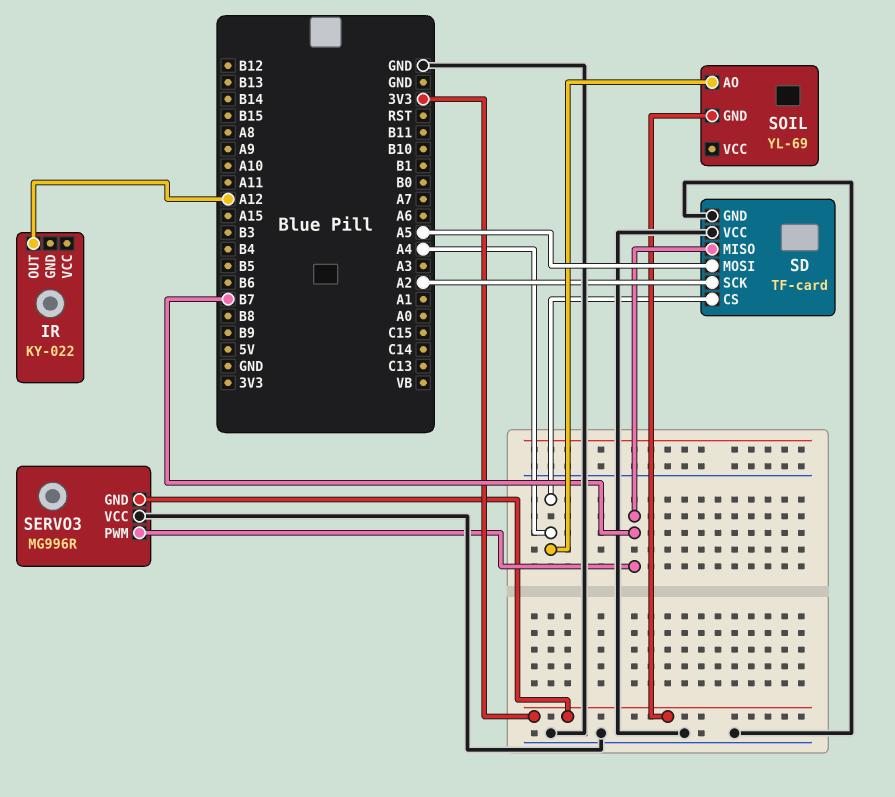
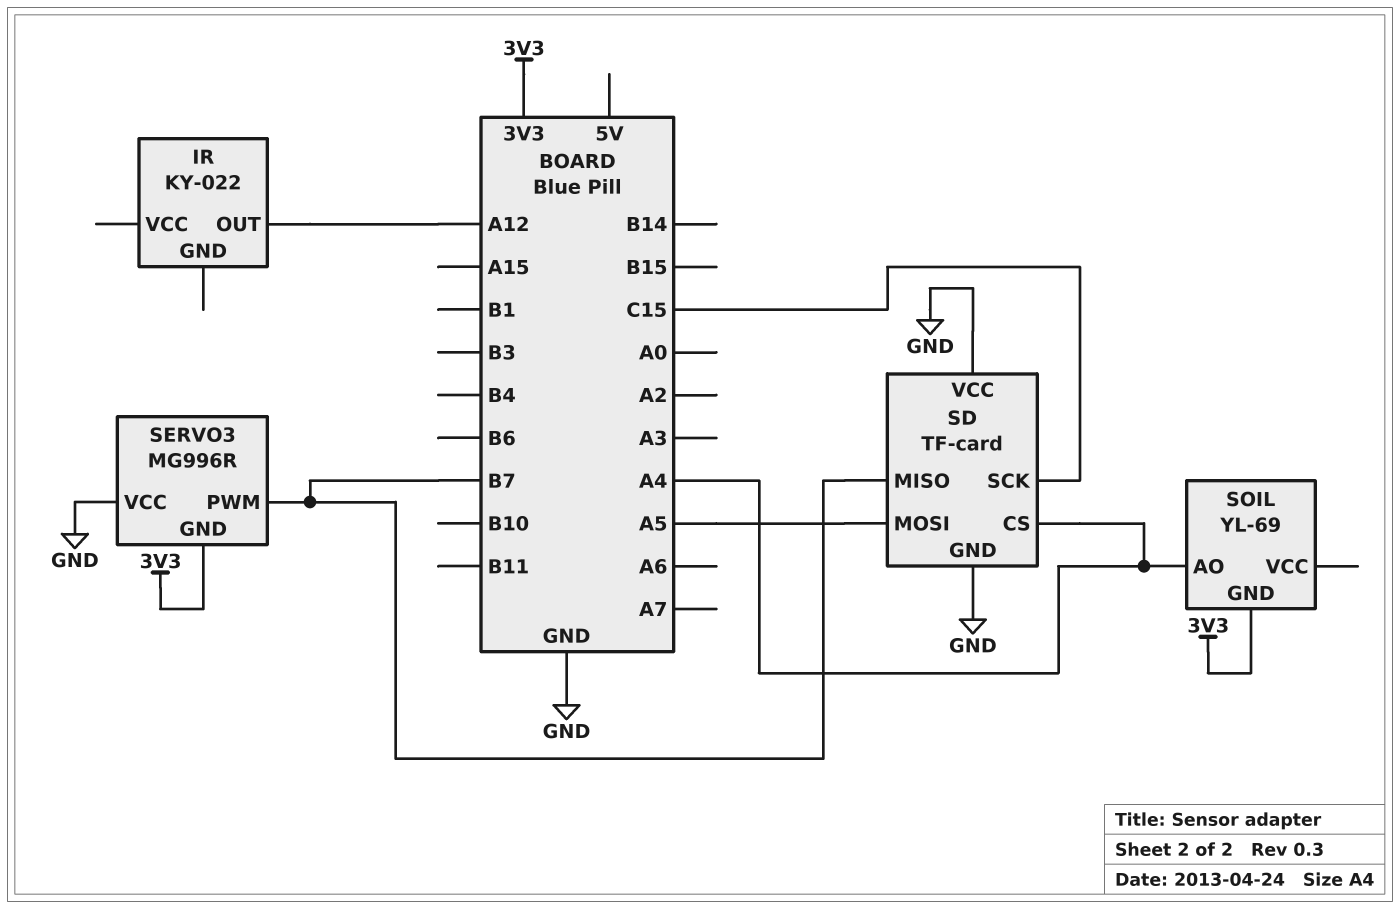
SD pin SCK: A2 -> C15

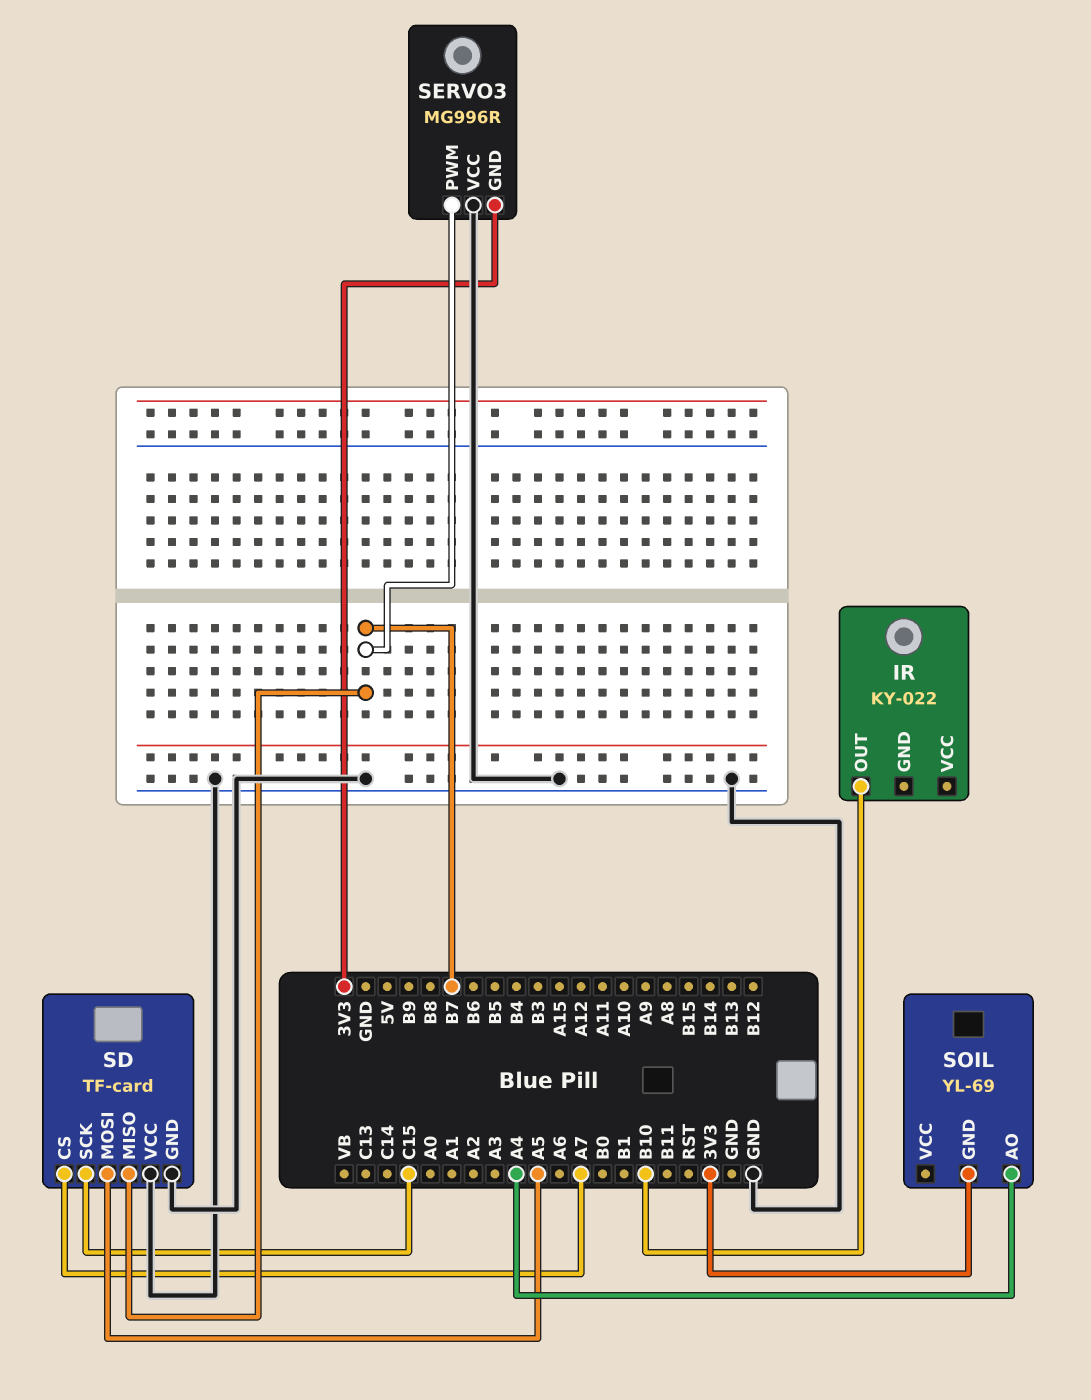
IR pin OUT: A12 -> B10
SD pin CS: A4 -> A7

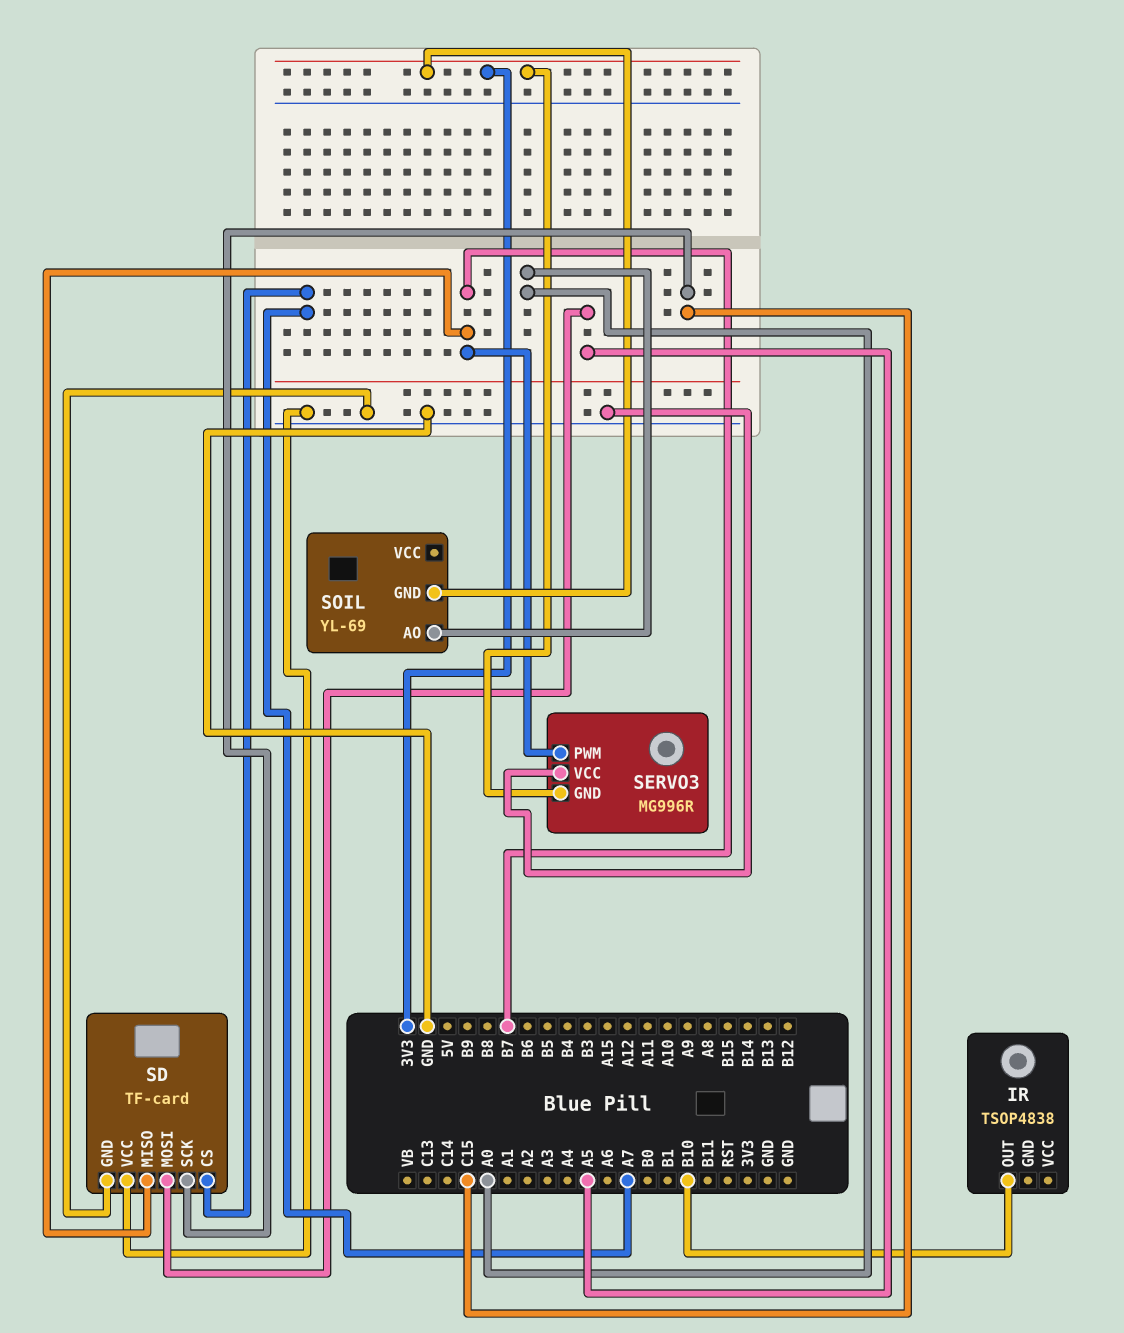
IR: KY-022 -> TSOP4838
SOIL pin AO: A4 -> A0

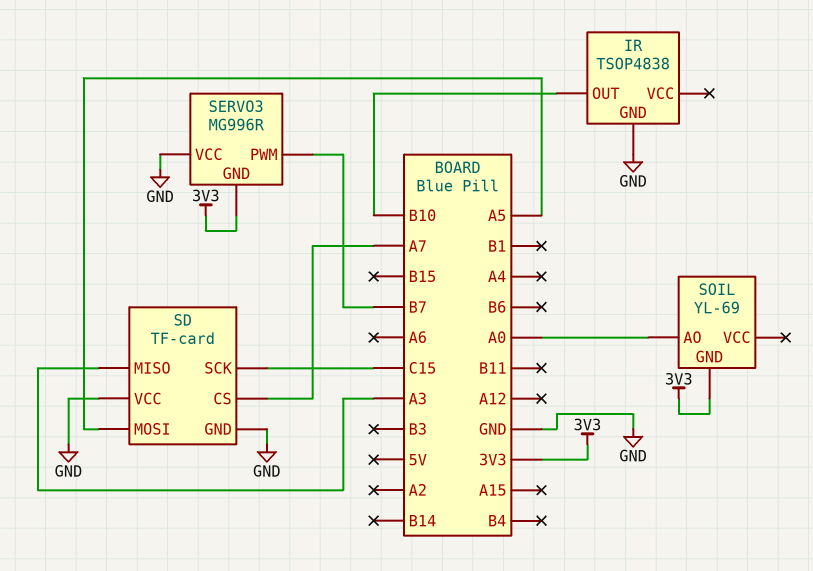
IR pin GND: none -> GND
SD pin MISO: B7 -> A3

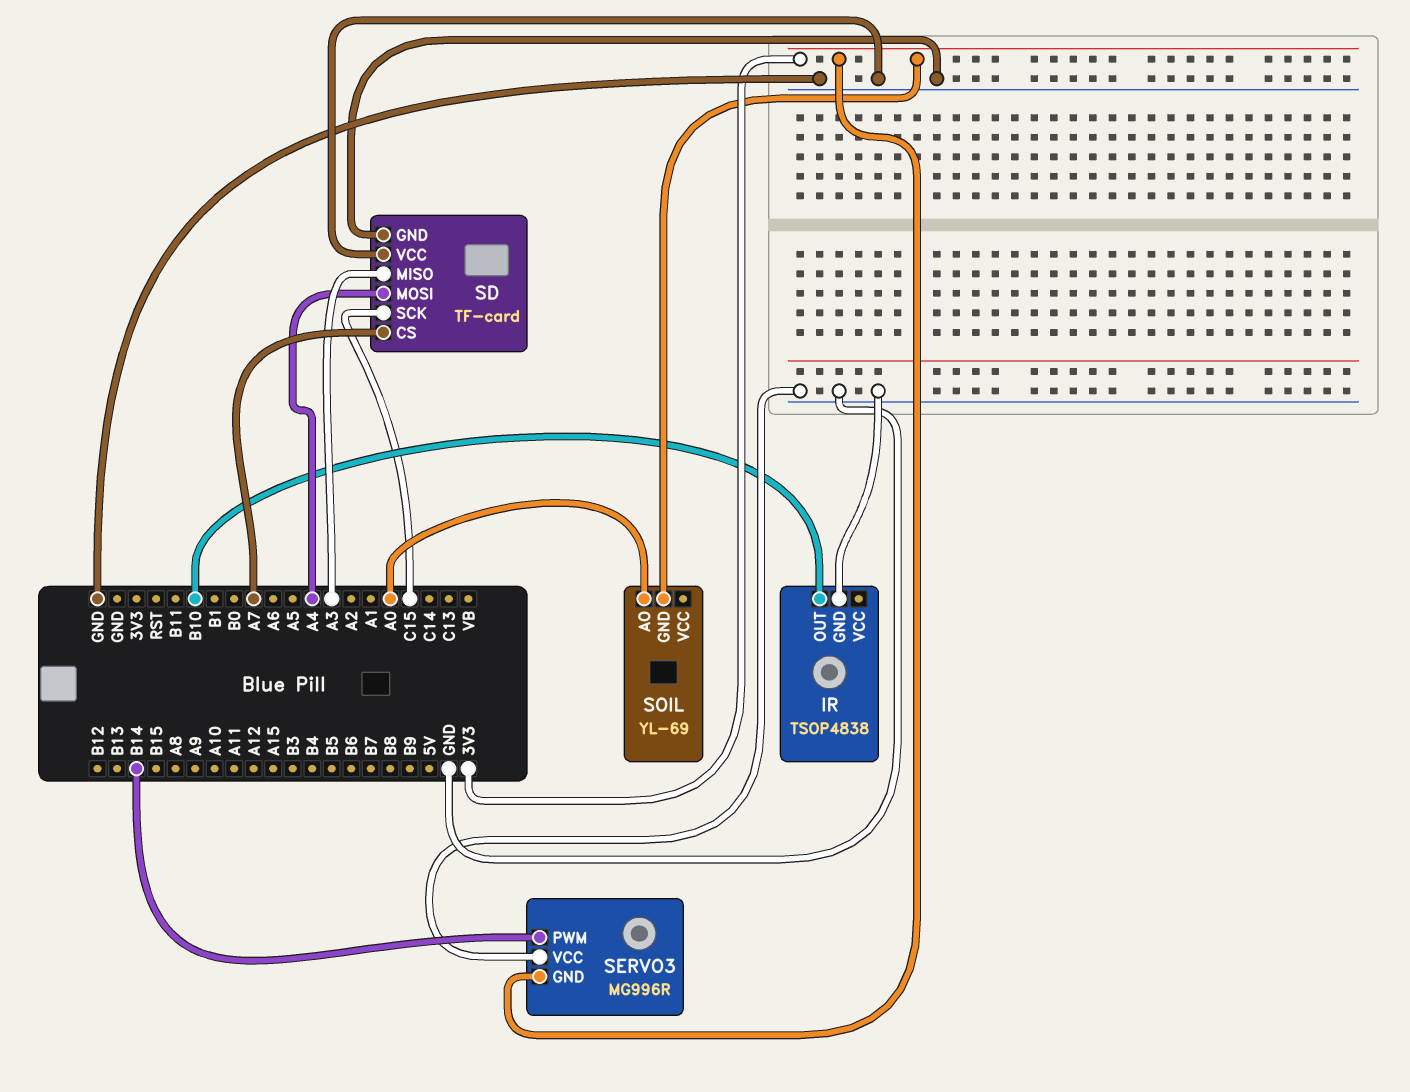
SD pin MOSI: A5 -> A4
SERVO3 pin PWM: B7 -> B14

